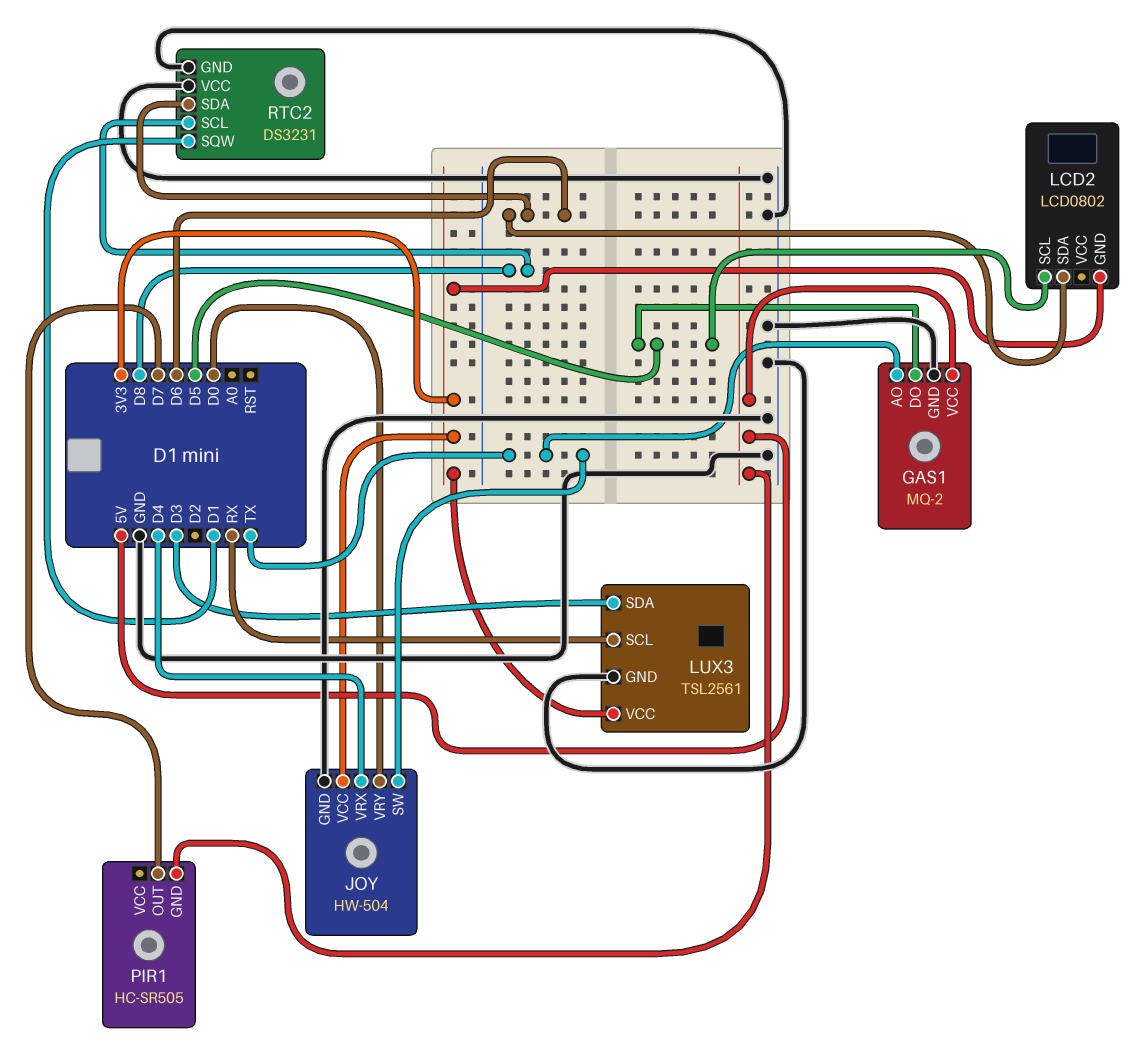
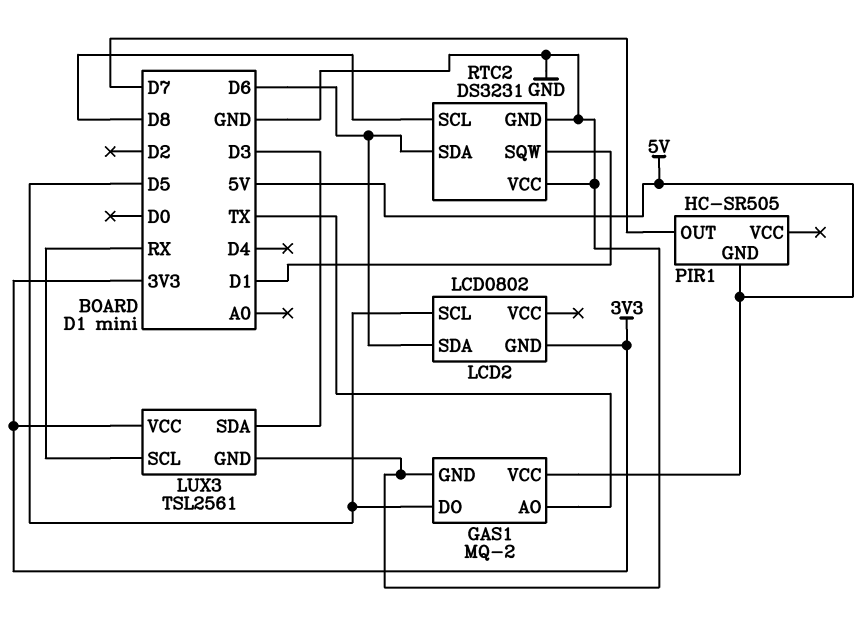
JOY: HW-504 -> none
JOY pin GND: GND -> none
JOY pin SW: TX -> none
JOY pin VCC: 3V3 -> none
JOY pin VRX: D4 -> none
JOY pin VRY: D0 -> none

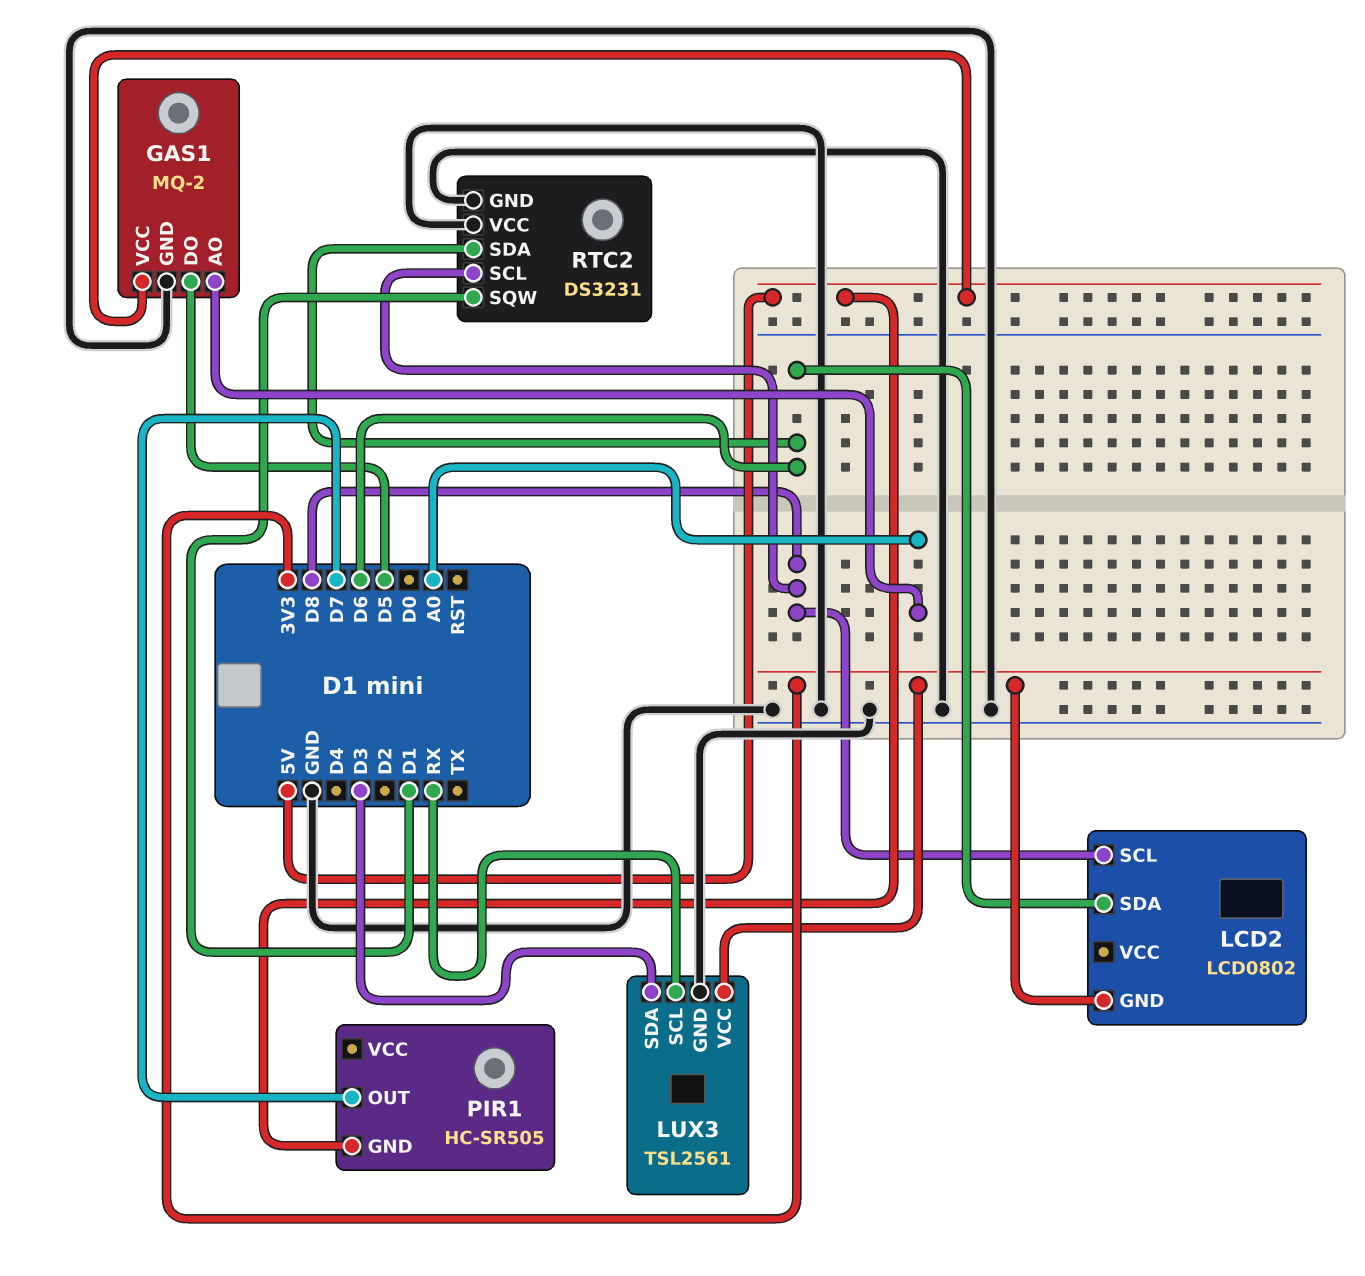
GAS1 pin AO: TX -> A0
LCD2 pin SCL: D5 -> D8

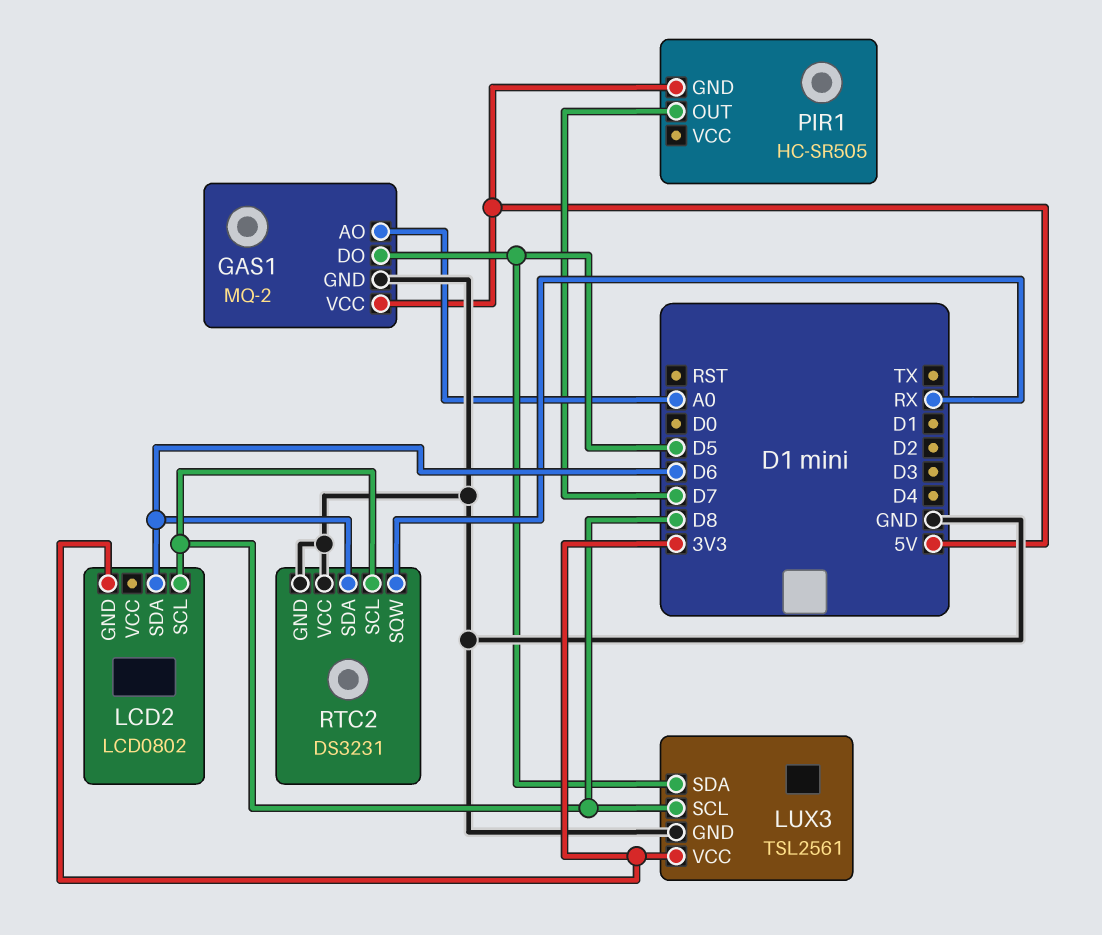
LUX3 pin SCL: RX -> D8
LUX3 pin SDA: D3 -> D5
RTC2 pin SQW: D1 -> RX

